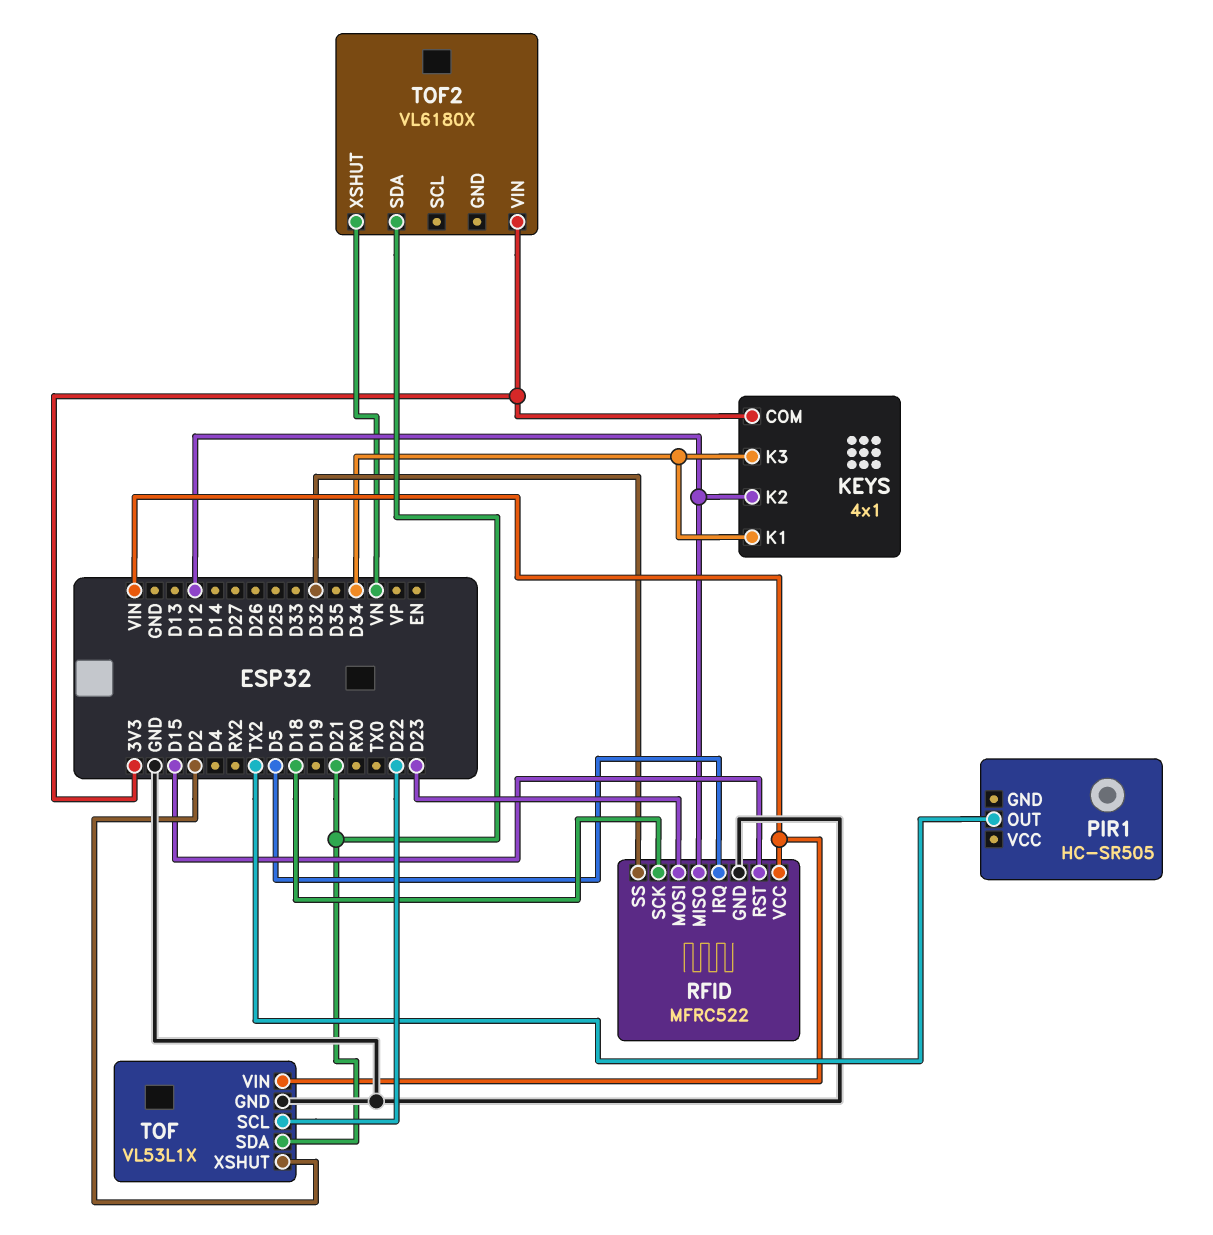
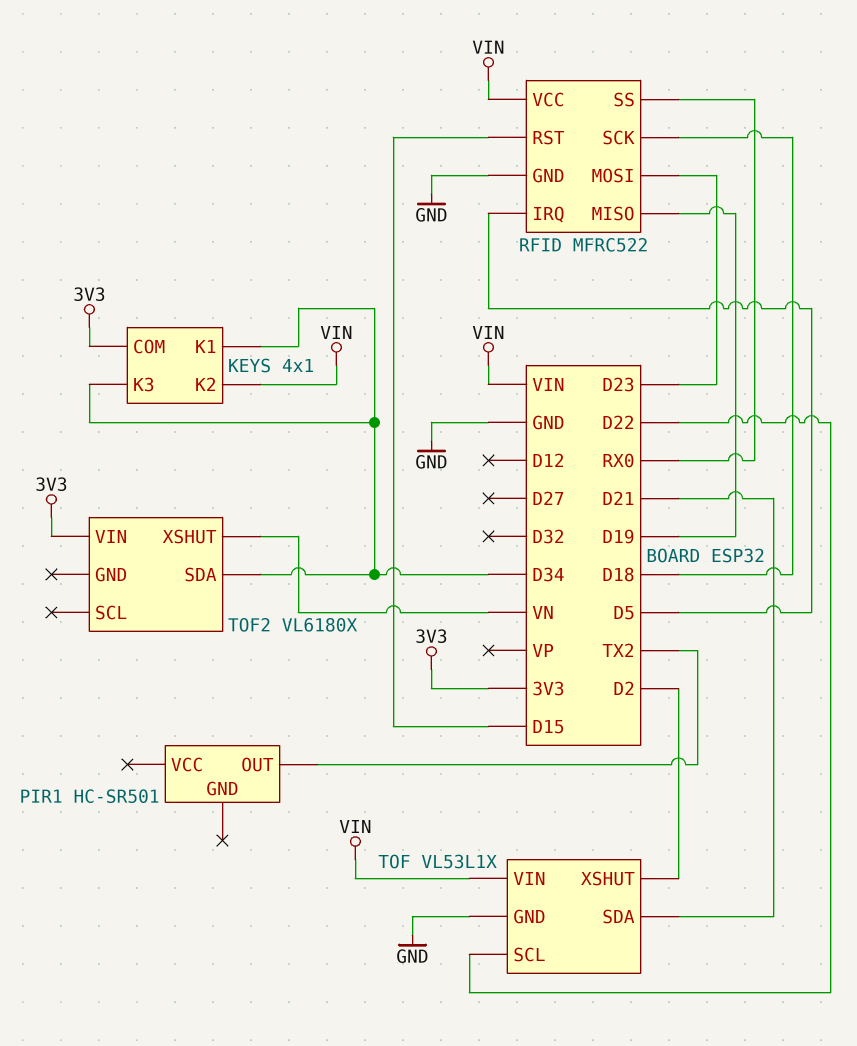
KEYS pin K2: D12 -> VIN
PIR1: HC-SR505 -> HC-SR501
RFID pin MISO: D12 -> D19
RFID pin SS: D32 -> RX0
TOF2 pin SDA: D21 -> D34

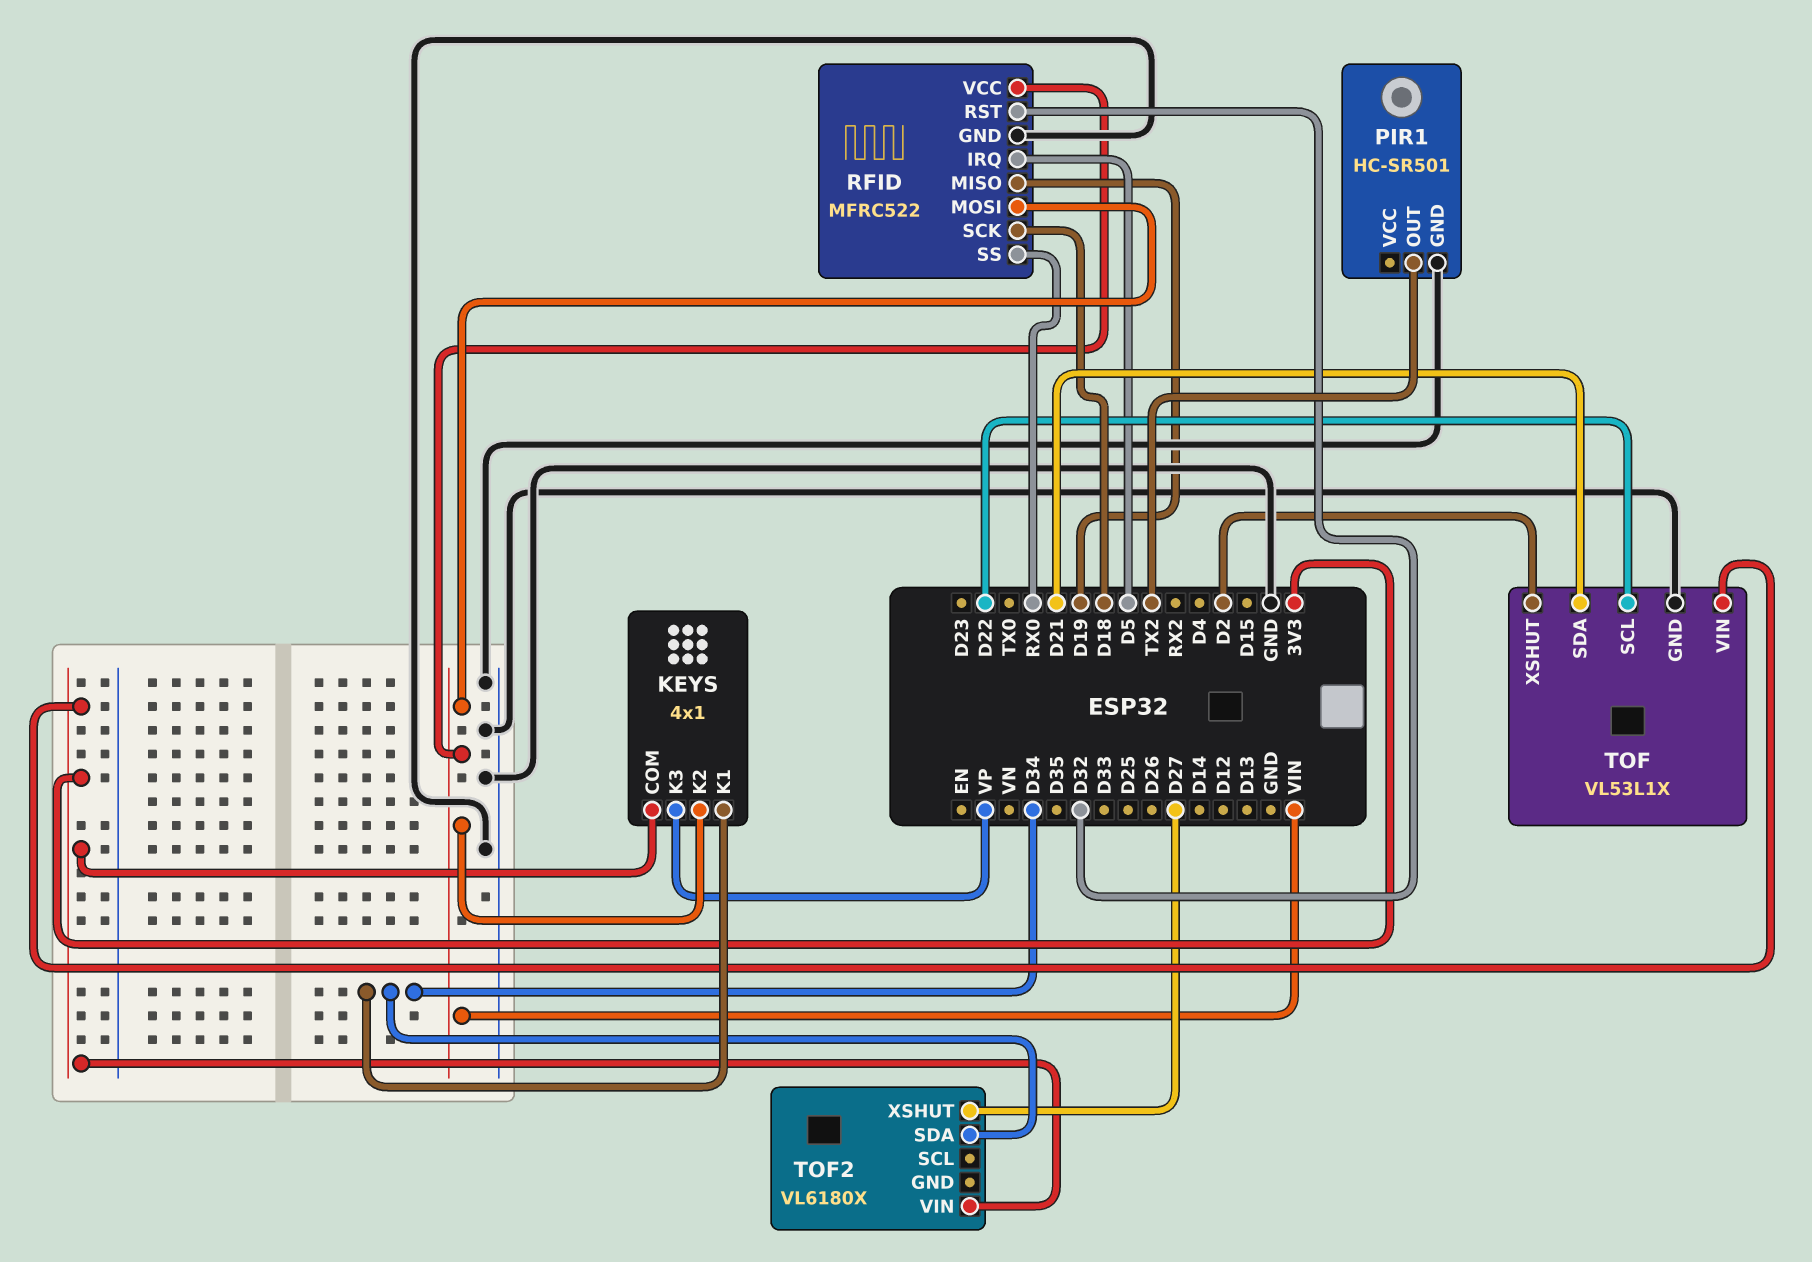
KEYS pin K3: D34 -> VP
PIR1 pin GND: none -> GND
RFID pin MOSI: D23 -> VIN
RFID pin RST: D15 -> D32
TOF pin VIN: VIN -> 3V3
TOF2 pin XSHUT: VN -> D27

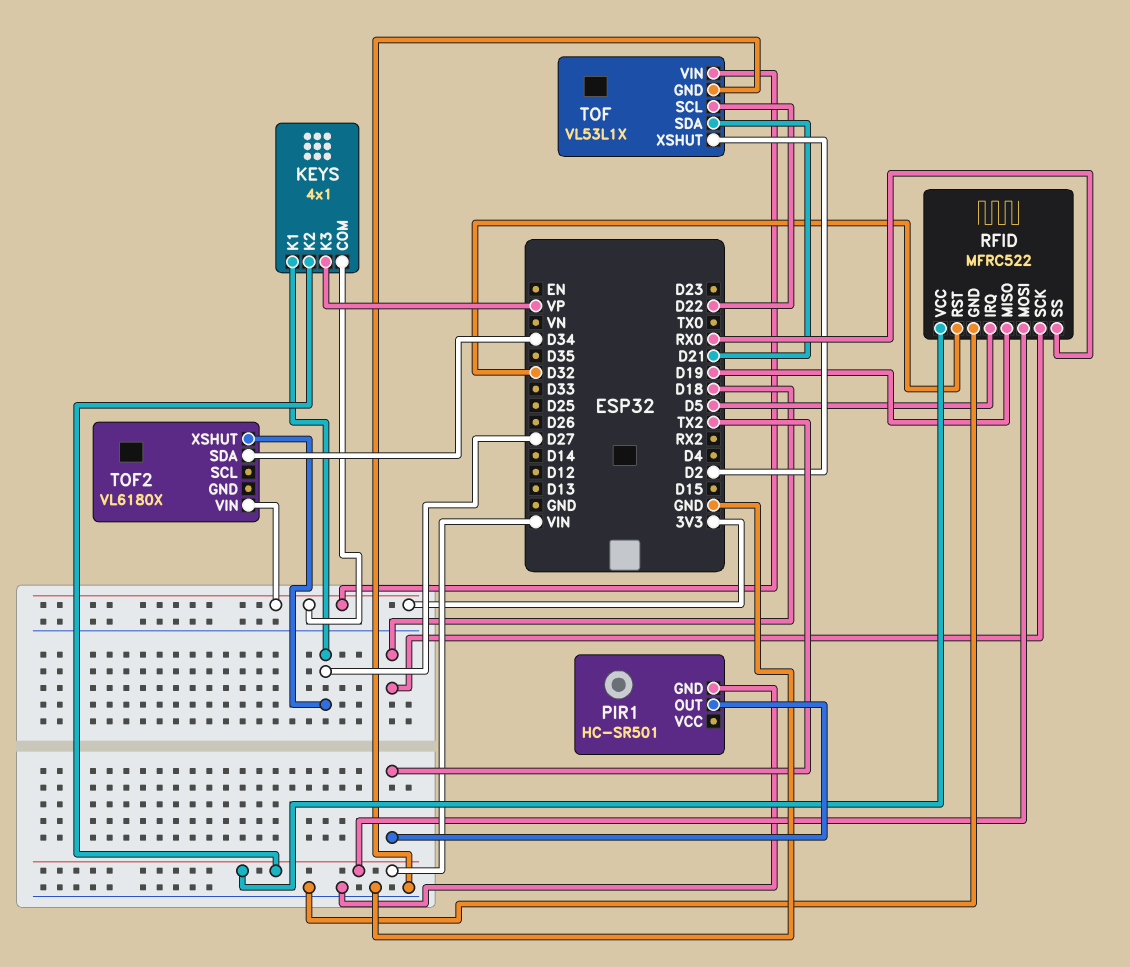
KEYS pin K1: D34 -> D27

